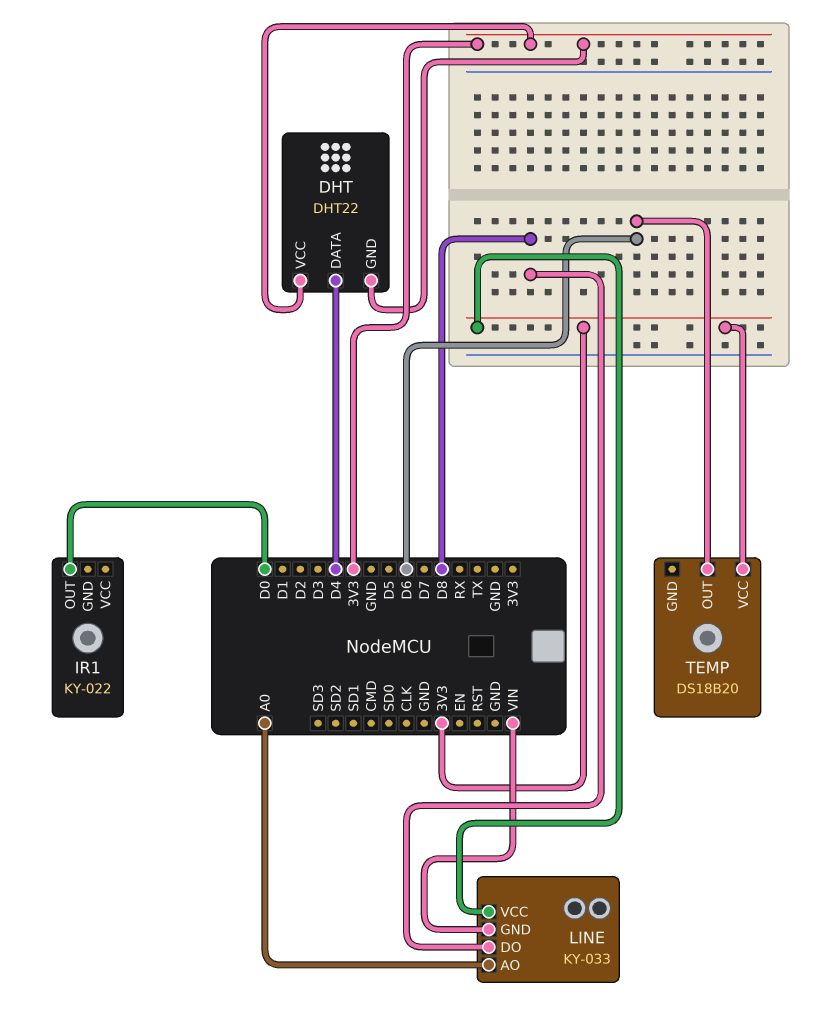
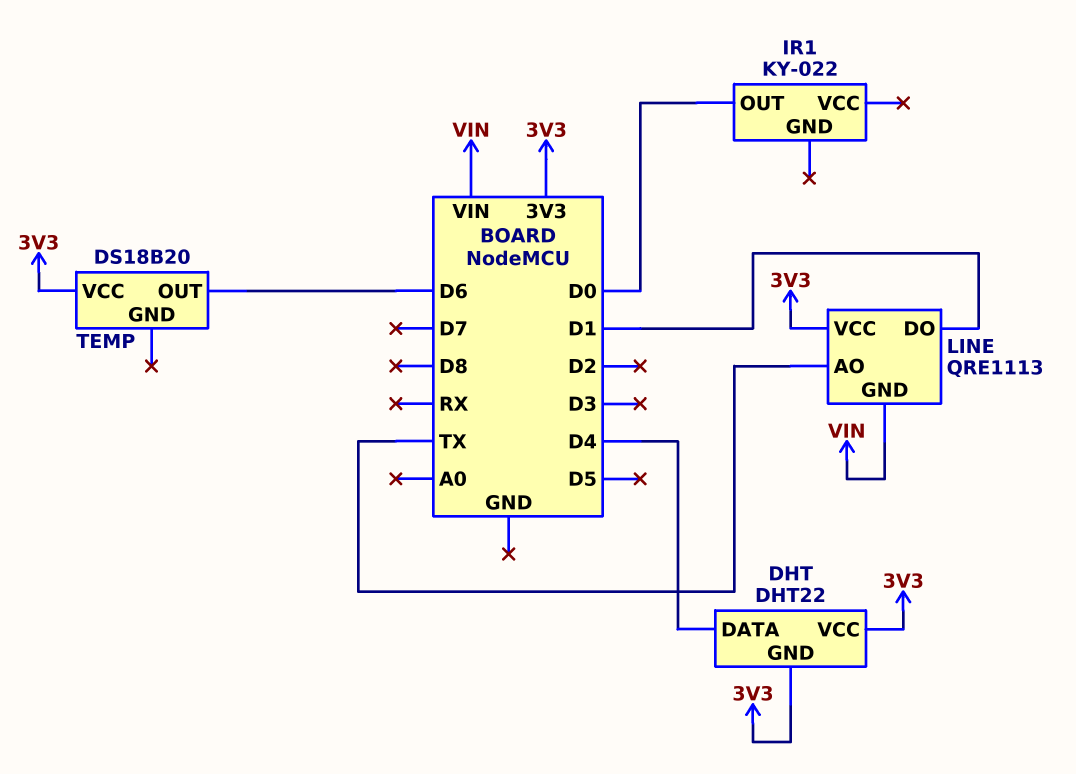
LINE: KY-033 -> QRE1113
LINE pin AO: A0 -> TX
LINE pin DO: D8 -> D1

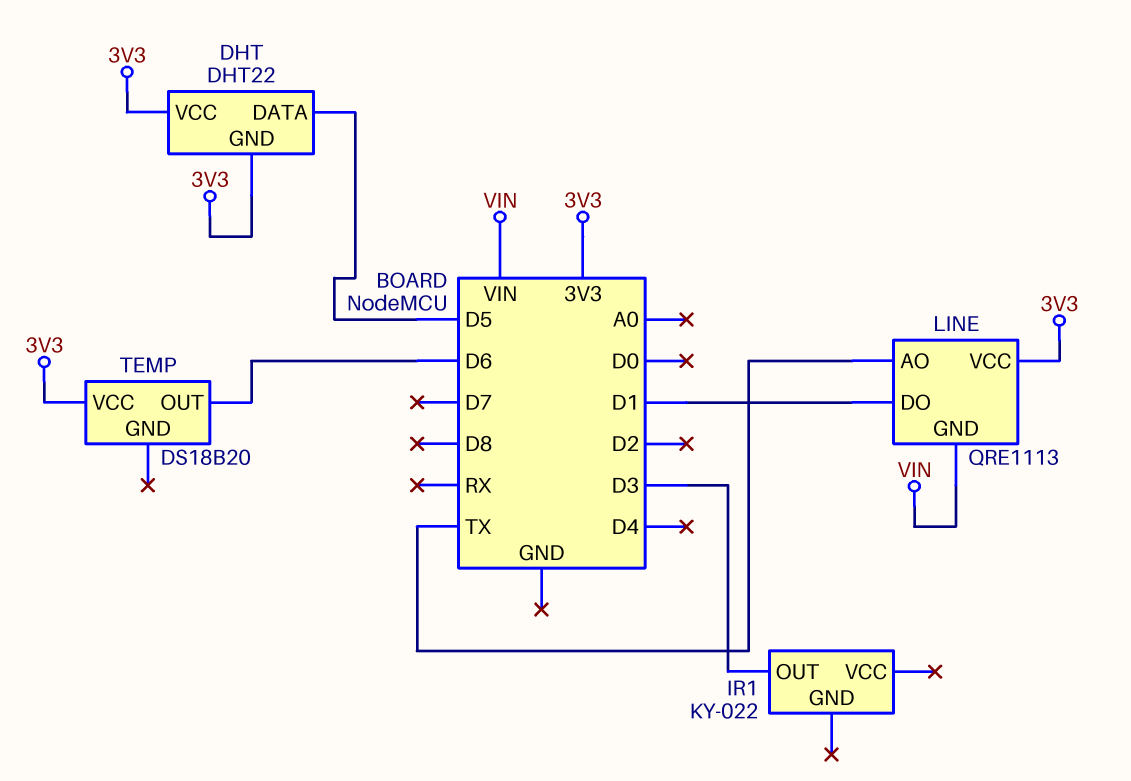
DHT pin DATA: D4 -> D5
IR1 pin OUT: D0 -> D3

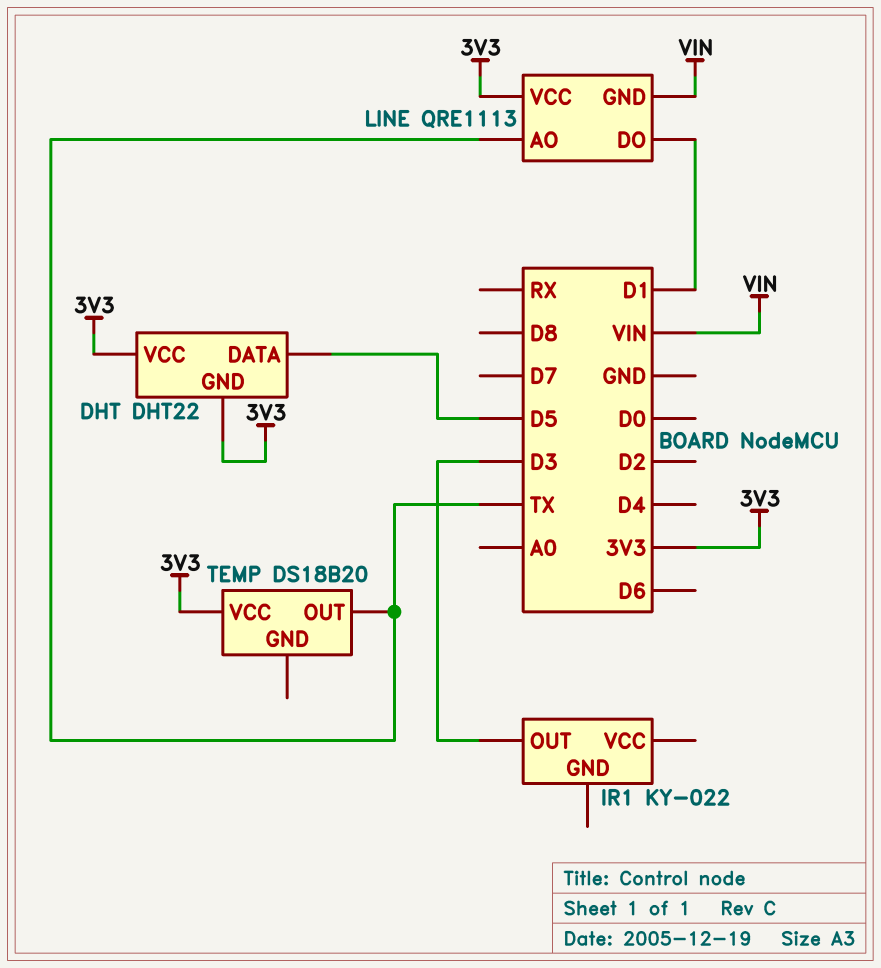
TEMP pin OUT: D6 -> TX

